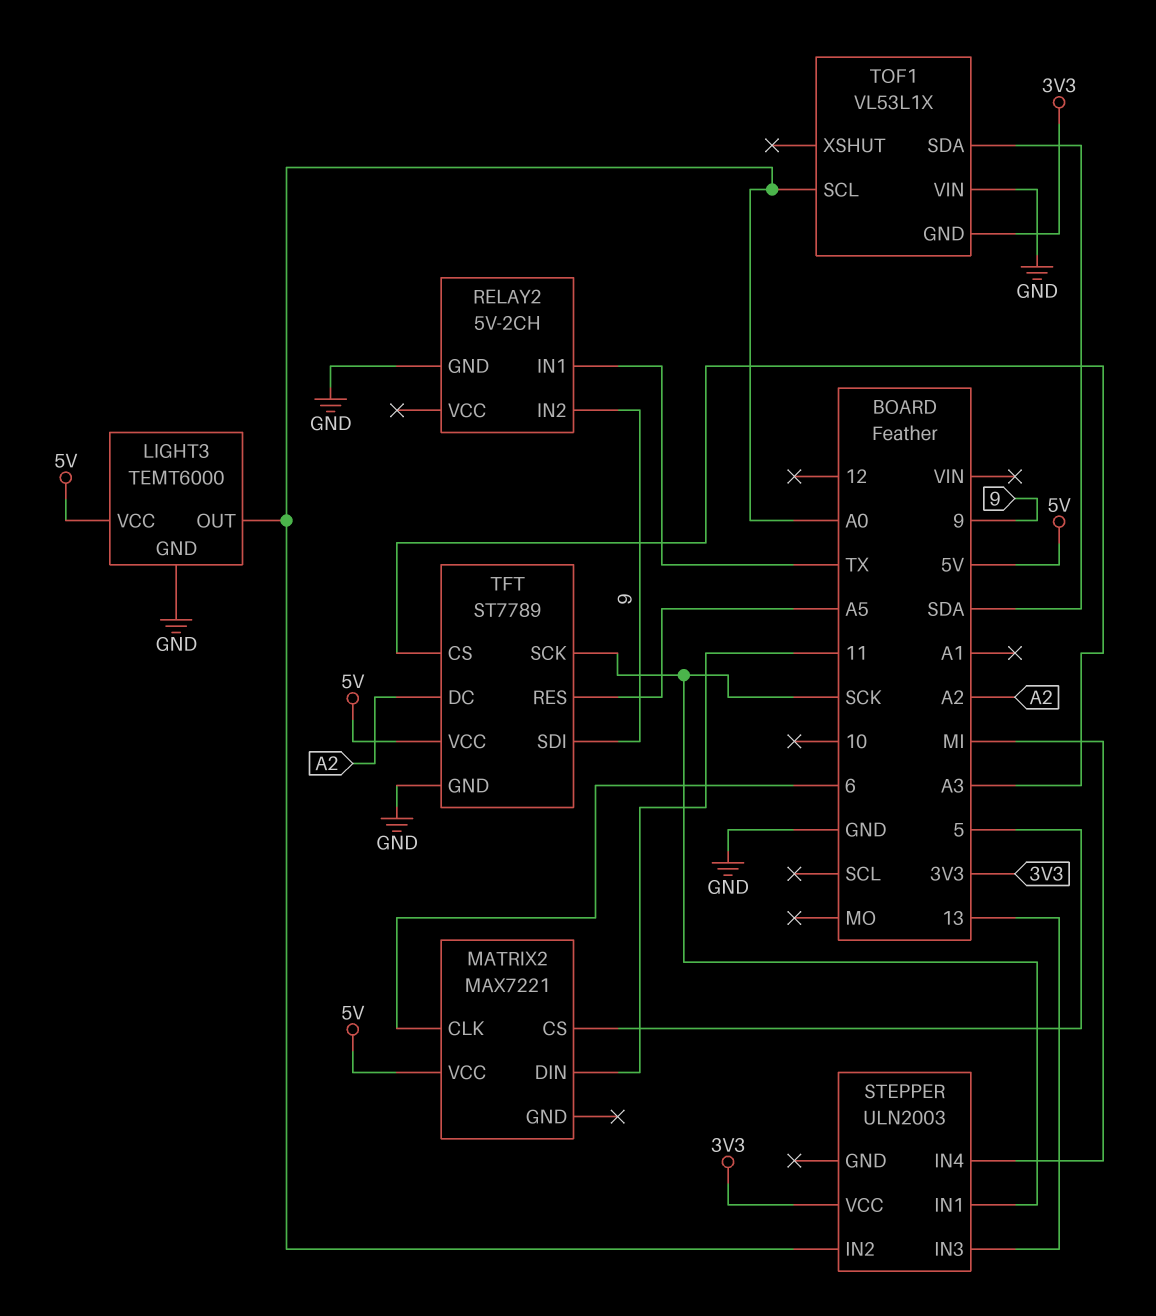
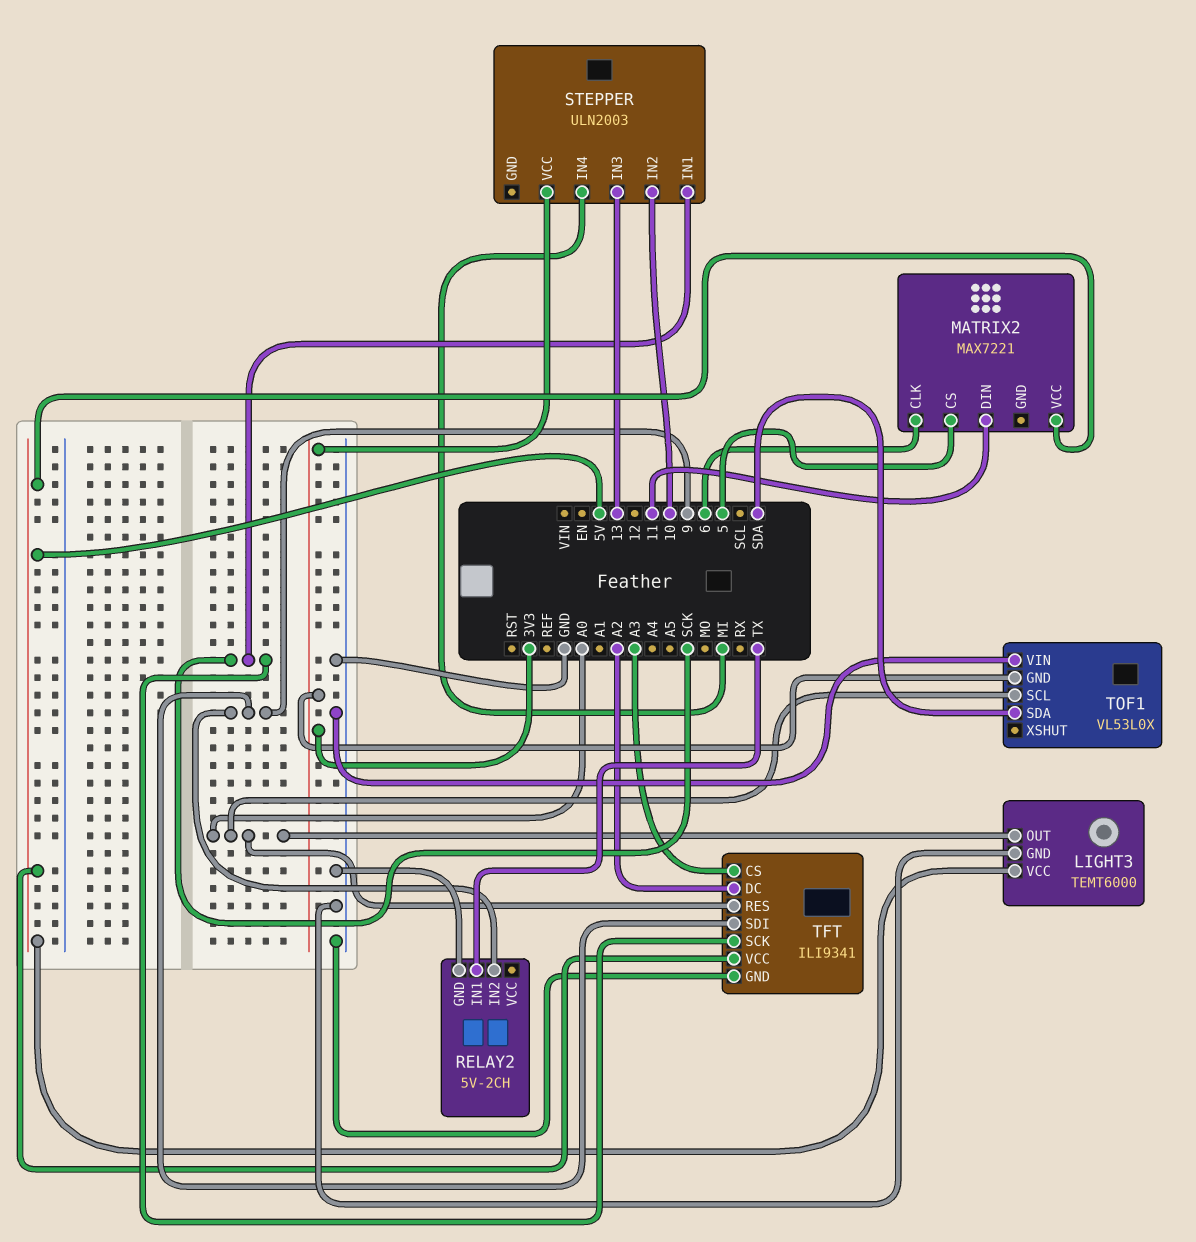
STEPPER pin IN2: A0 -> 10
TFT: ST7789 -> ILI9341
TFT pin RES: A5 -> A0
TOF1: VL53L1X -> VL53L0X

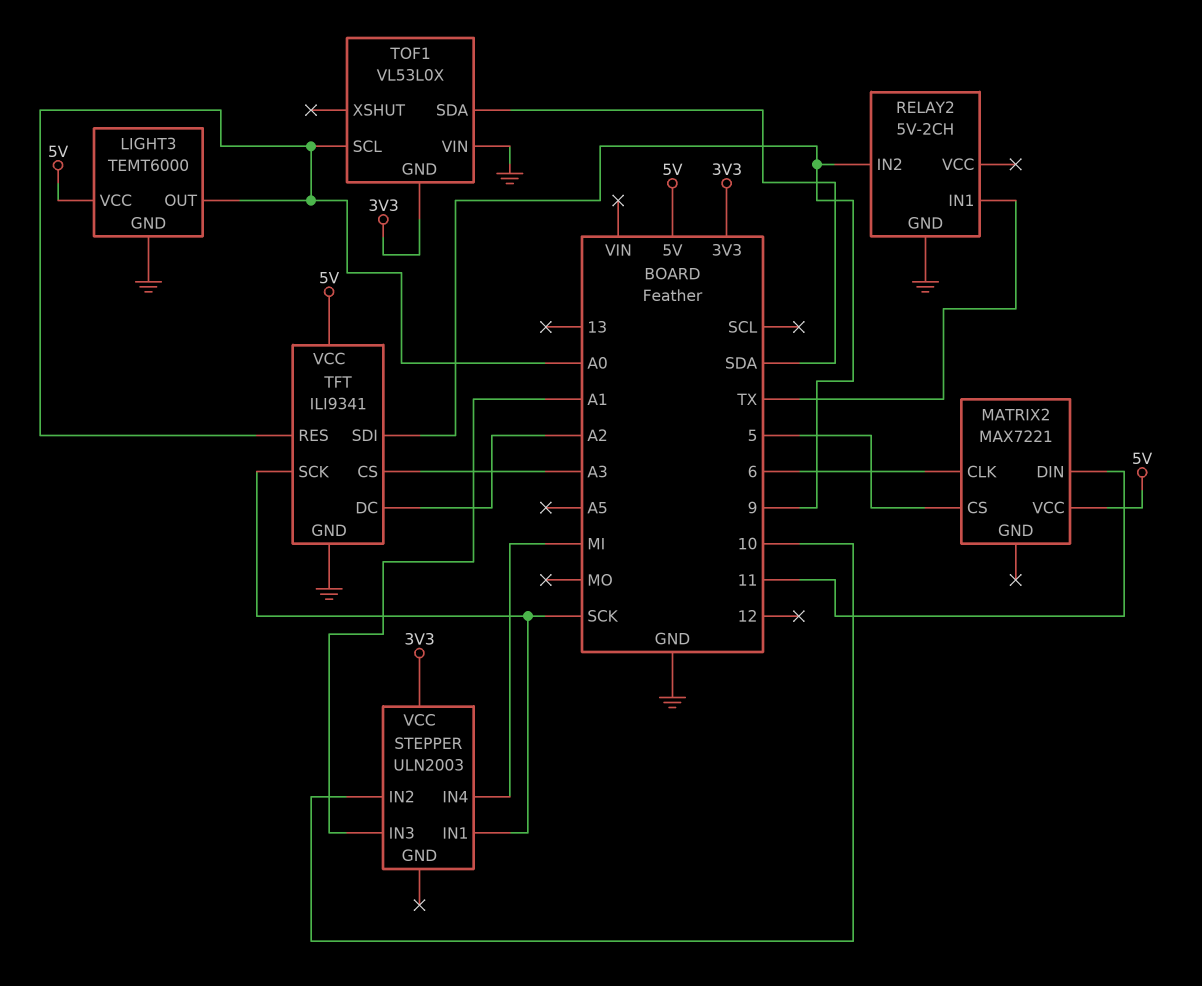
STEPPER pin IN3: 13 -> A1

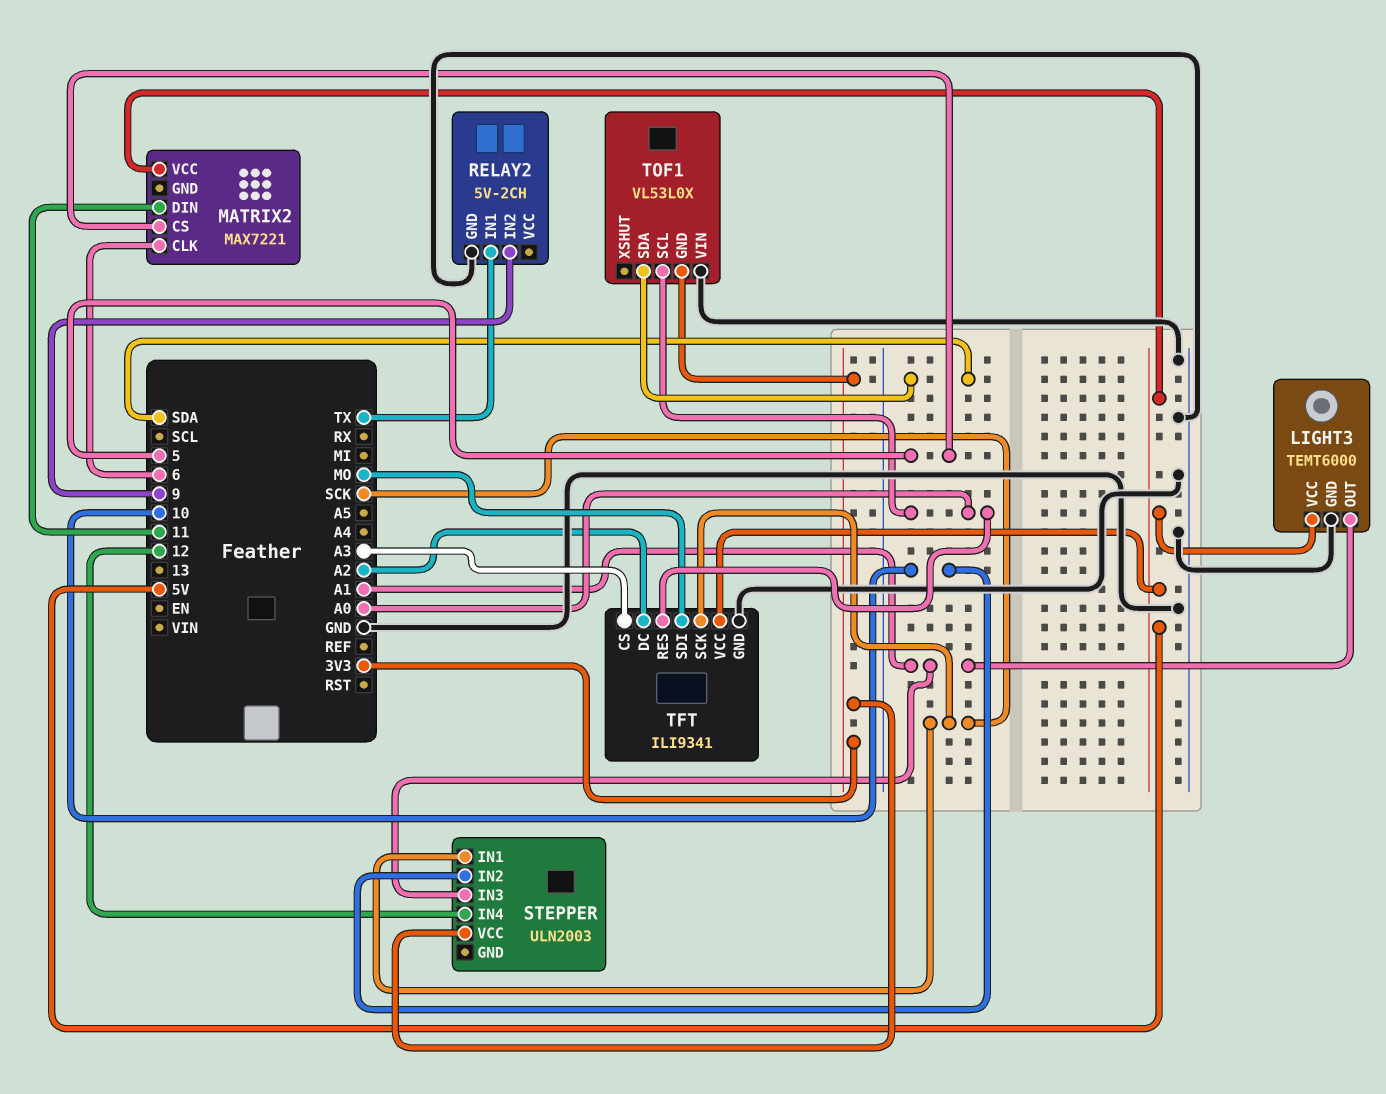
LIGHT3 pin OUT: A0 -> A1
STEPPER pin IN4: MI -> 12
TFT pin SDI: 9 -> MO

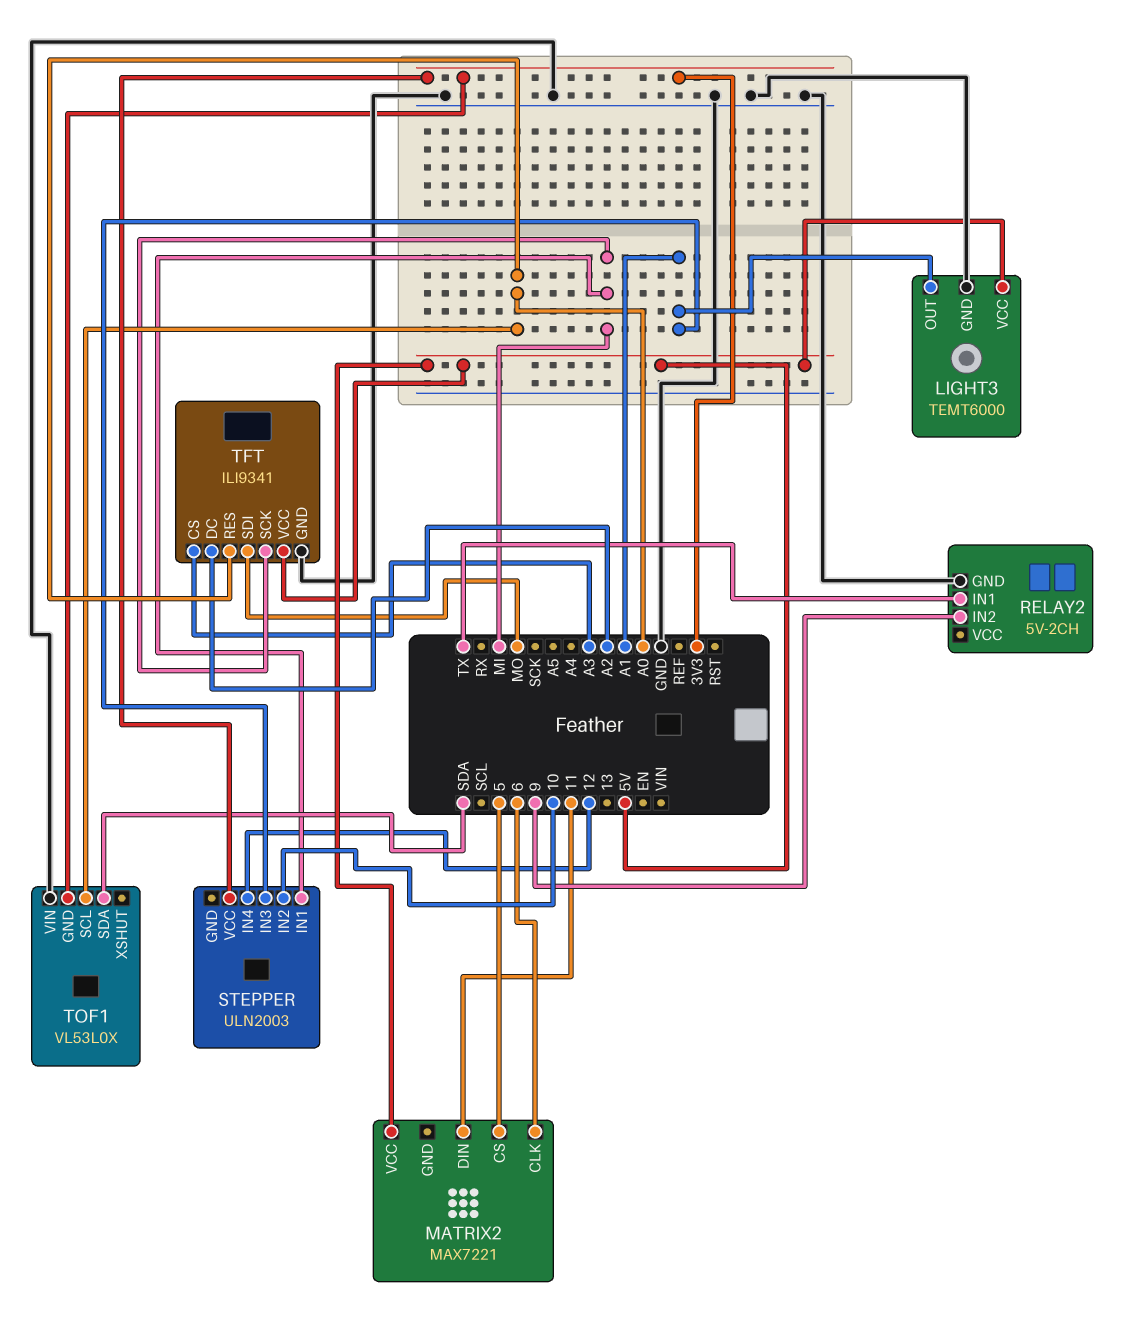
STEPPER pin IN1: SCK -> MI
TFT pin SCK: SCK -> MI

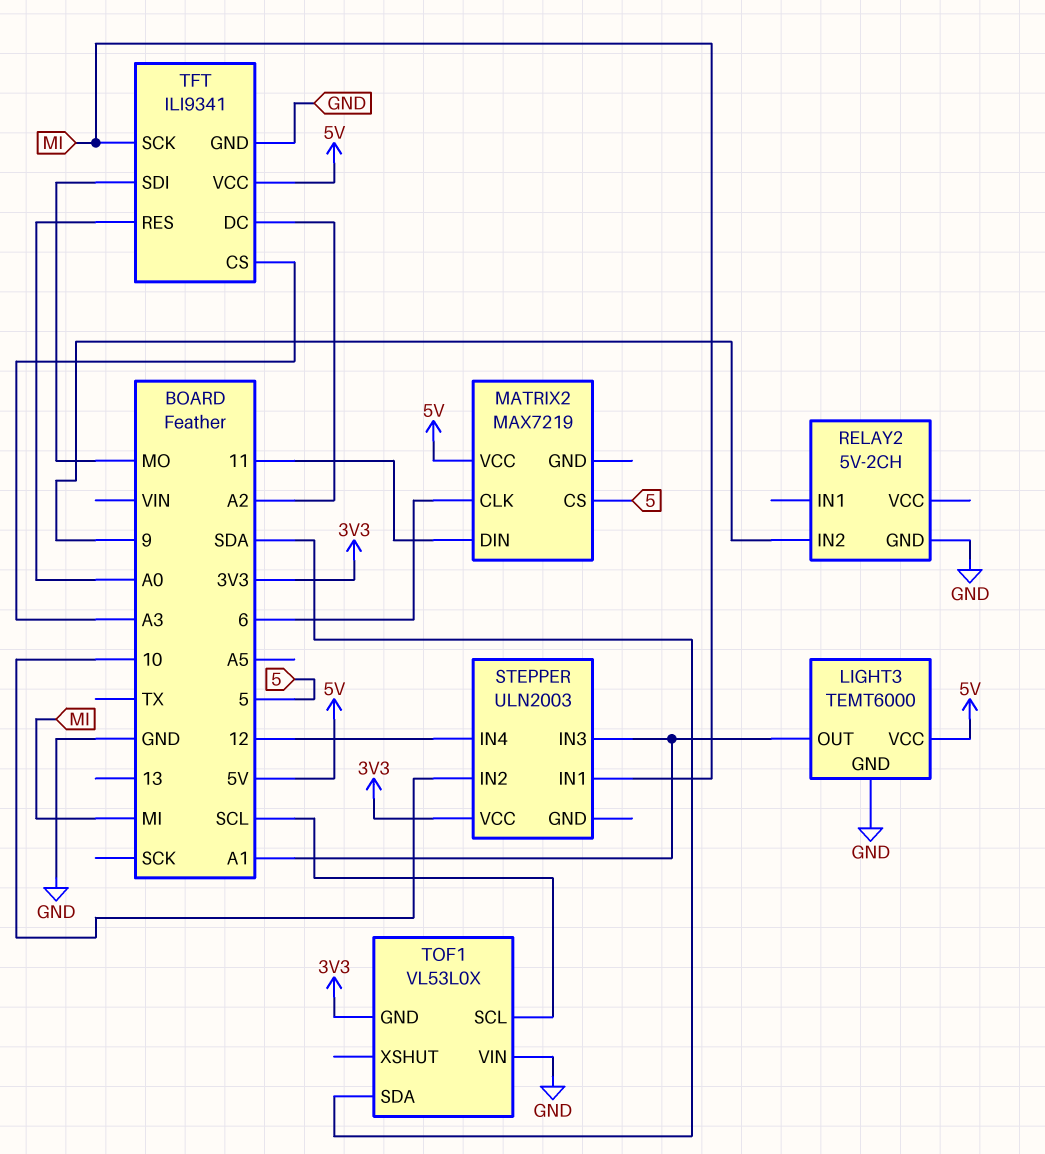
MATRIX2: MAX7221 -> MAX7219
RELAY2 pin IN1: TX -> none
TOF1 pin SCL: A0 -> SCL

